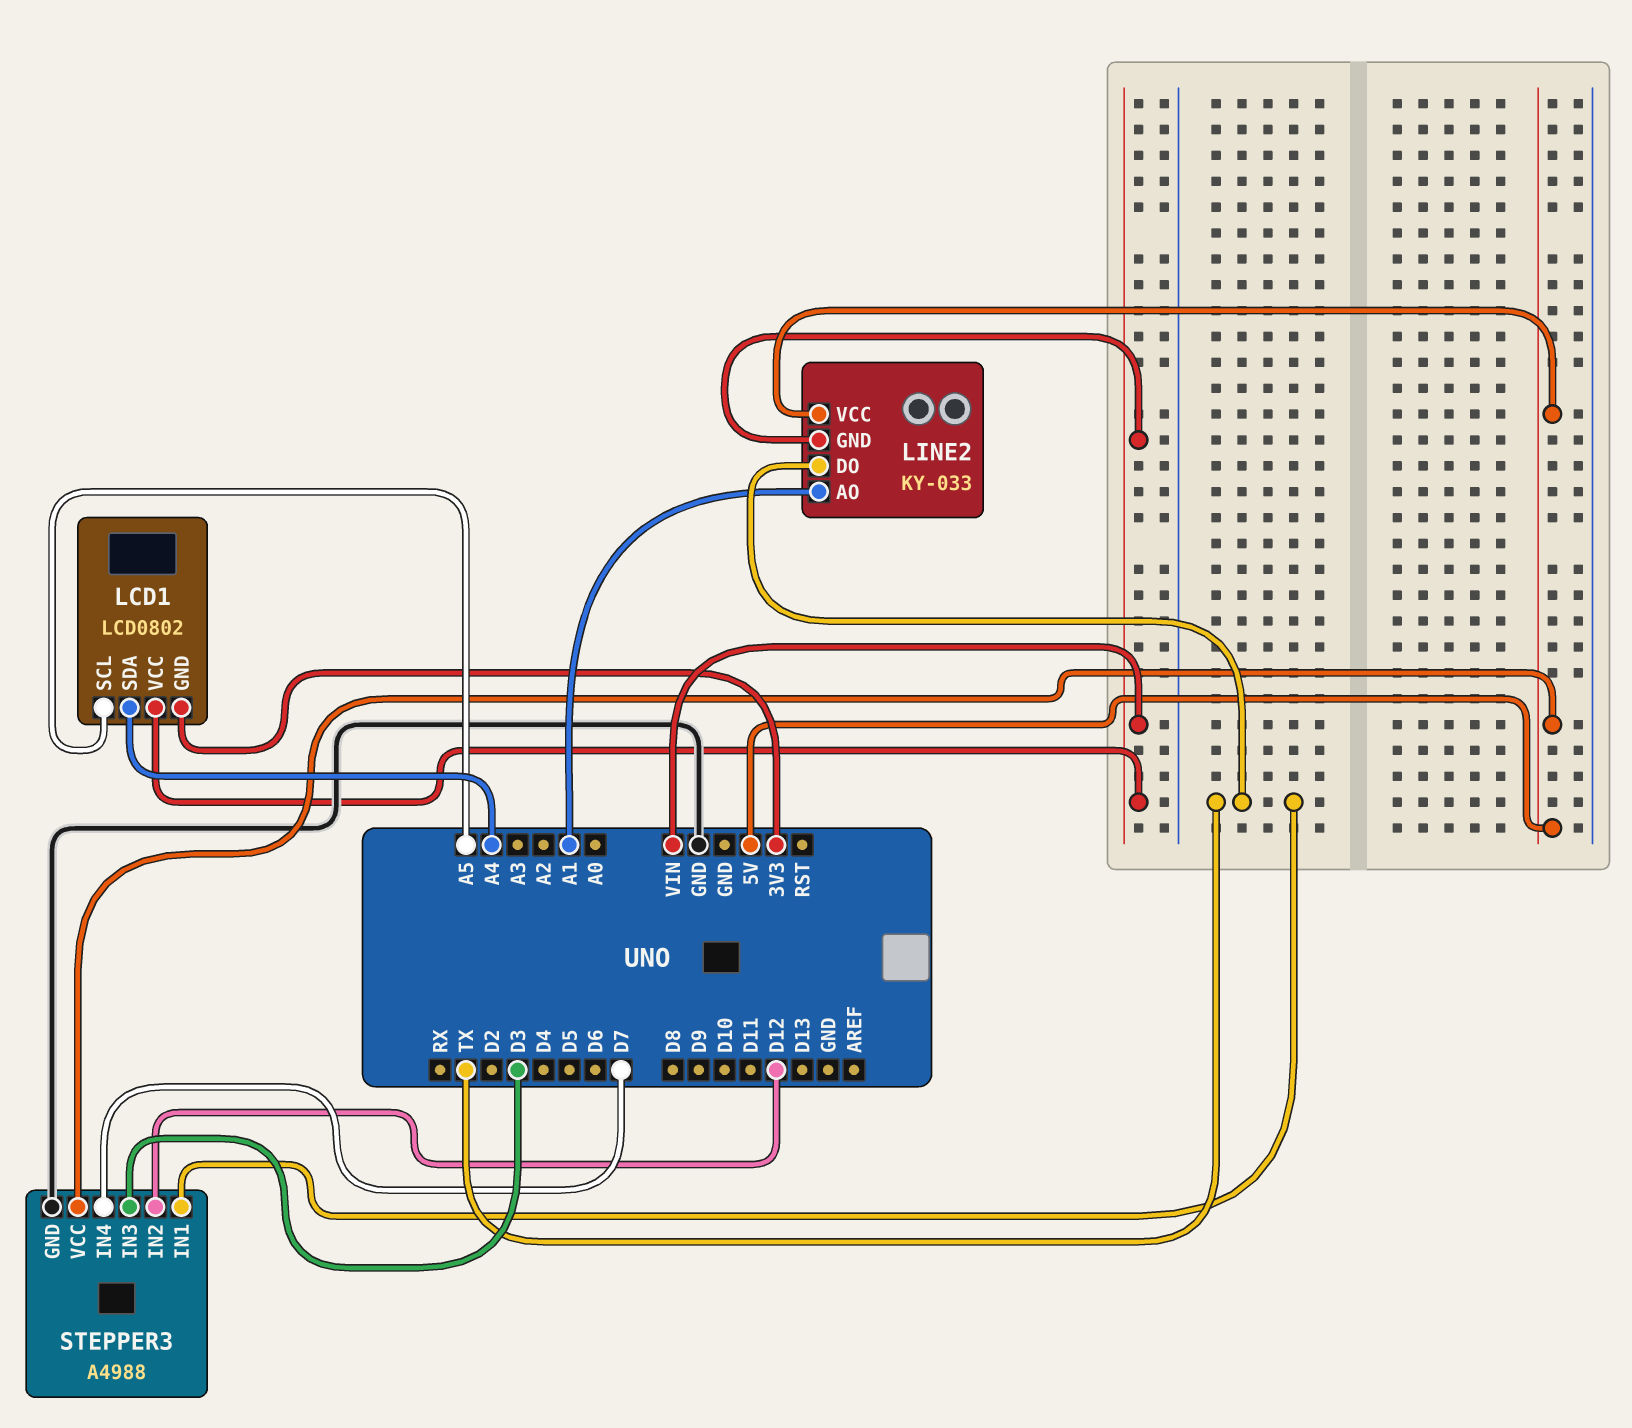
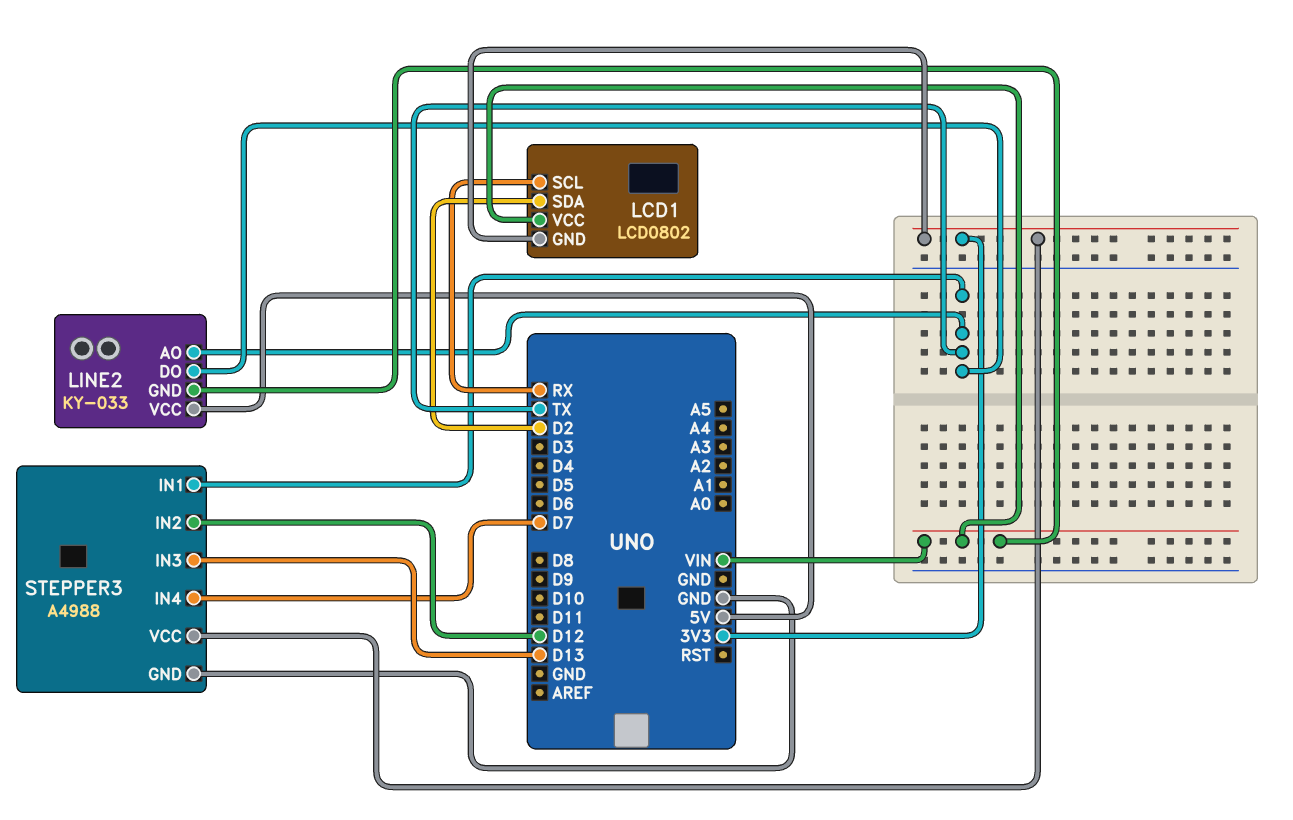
LCD1 pin SCL: A5 -> RX
LCD1 pin SDA: A4 -> D2
LINE2 pin AO: A1 -> TX
STEPPER3 pin IN3: D3 -> D13
STEPPER3 pin VCC: 5V -> 3V3

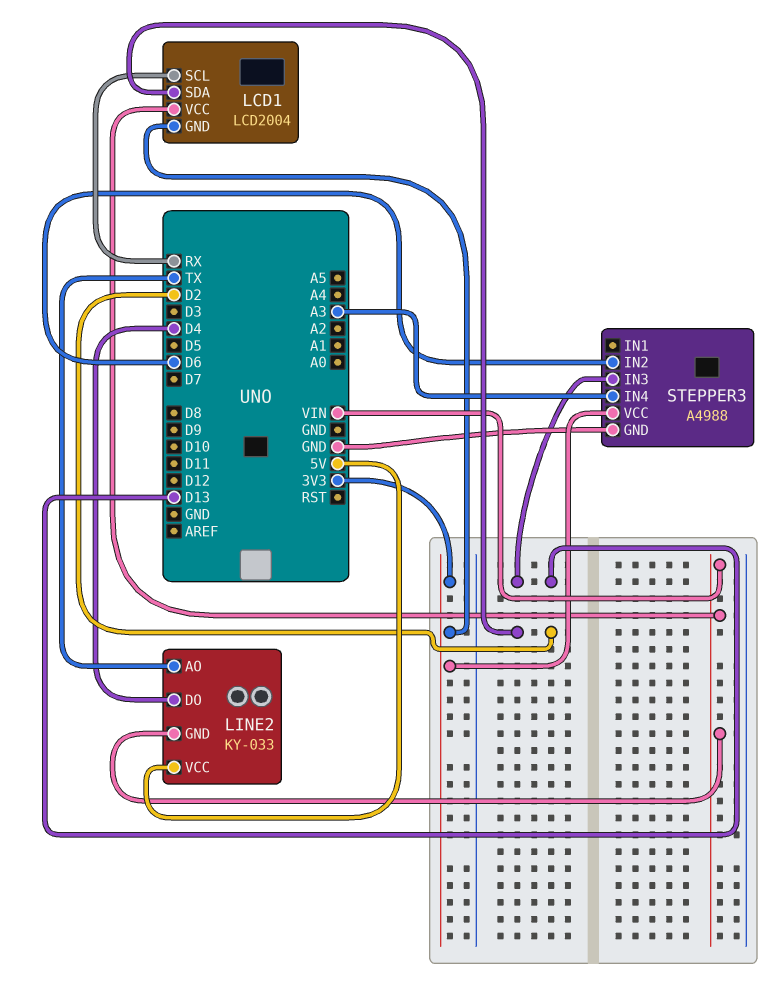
LCD1: LCD0802 -> LCD2004
LINE2 pin DO: TX -> D4
STEPPER3 pin IN1: TX -> none
STEPPER3 pin IN2: D12 -> D6
STEPPER3 pin IN4: D7 -> A3

